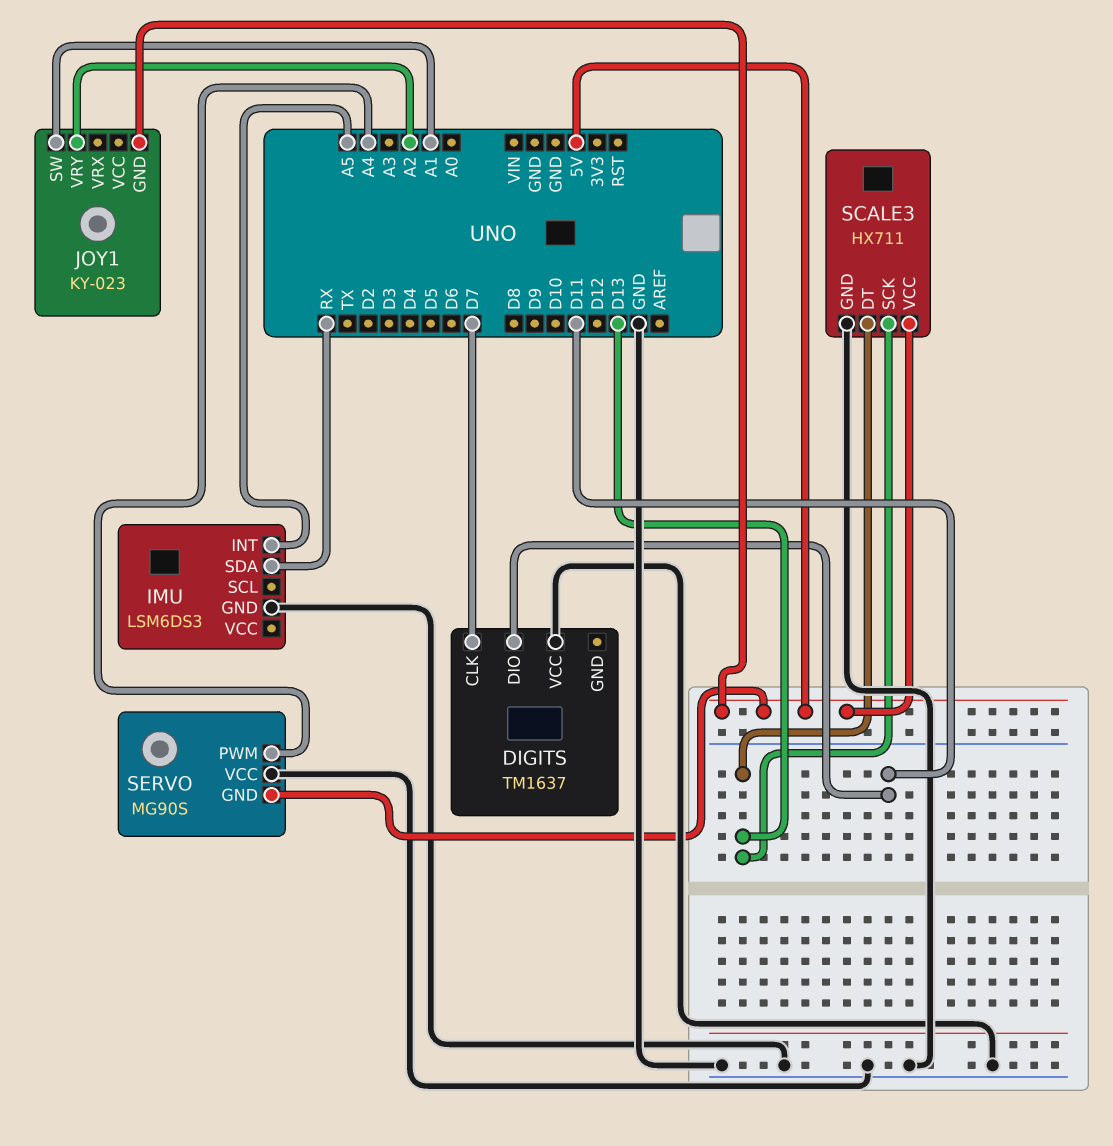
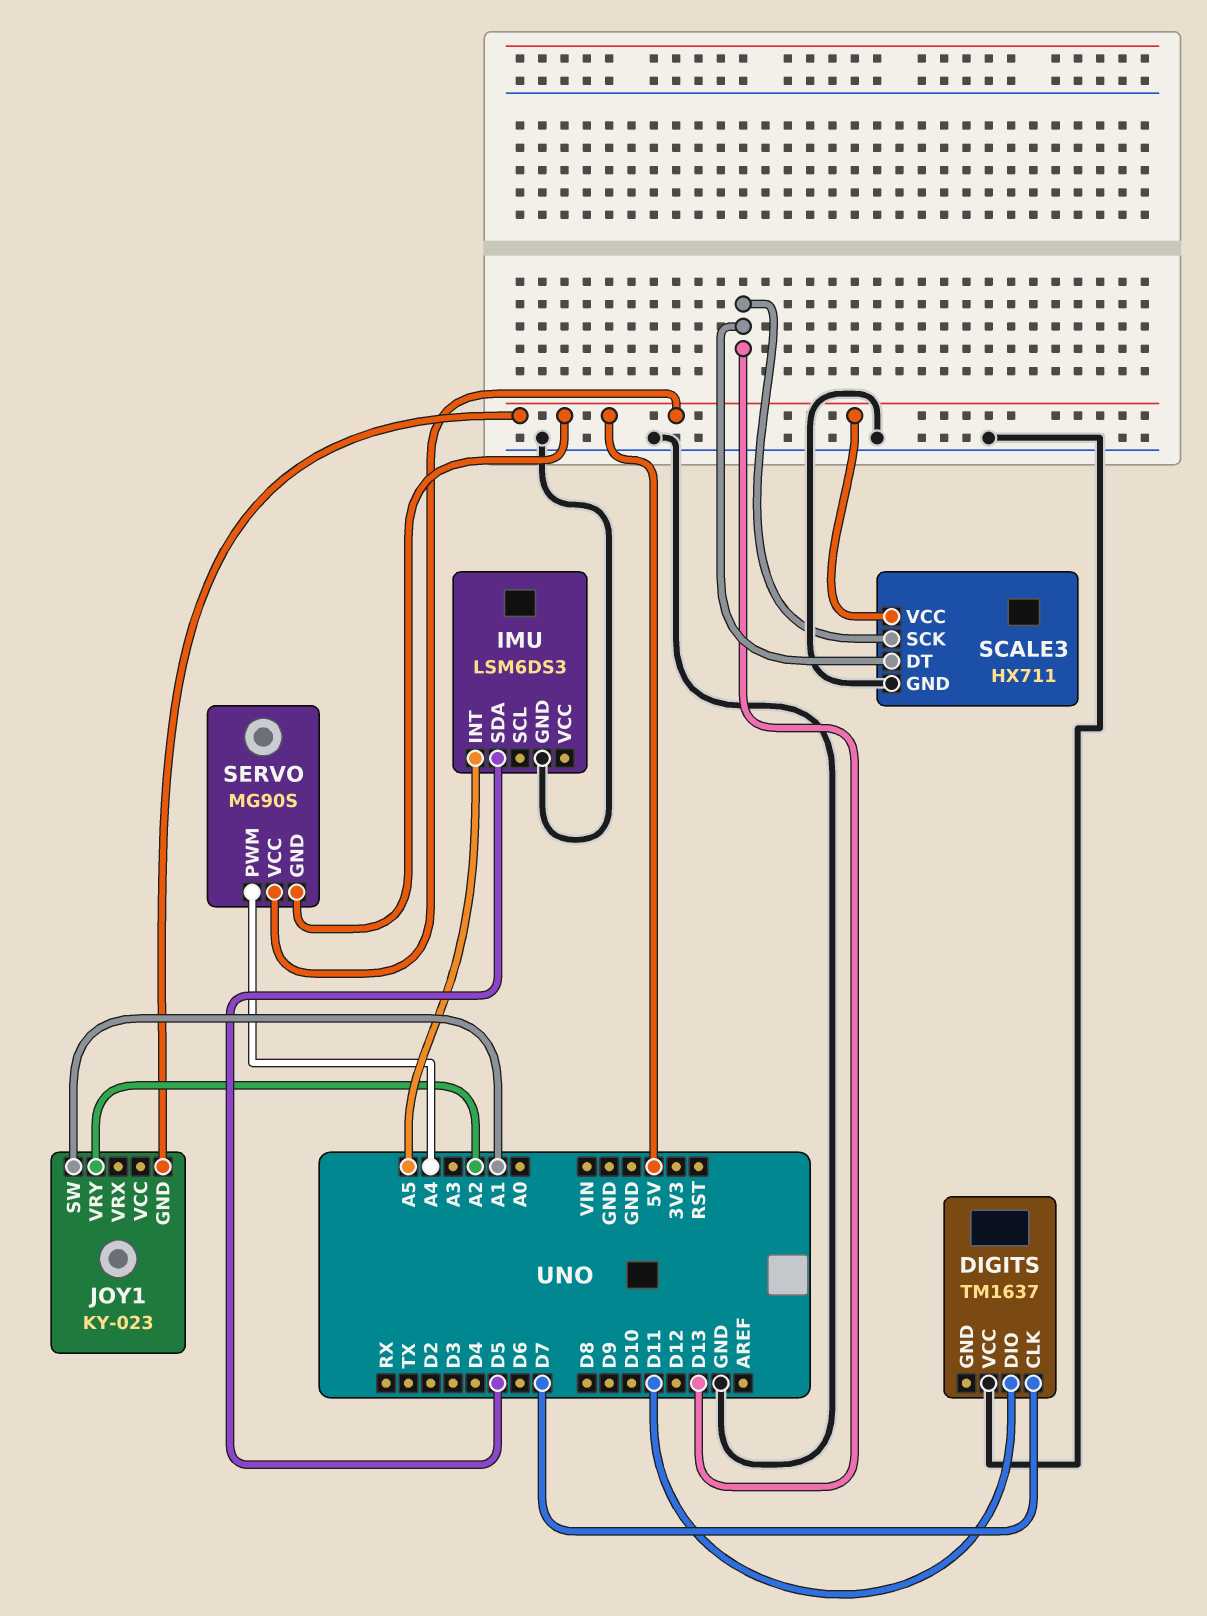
IMU pin SDA: RX -> D5
SERVO pin VCC: GND -> 5V

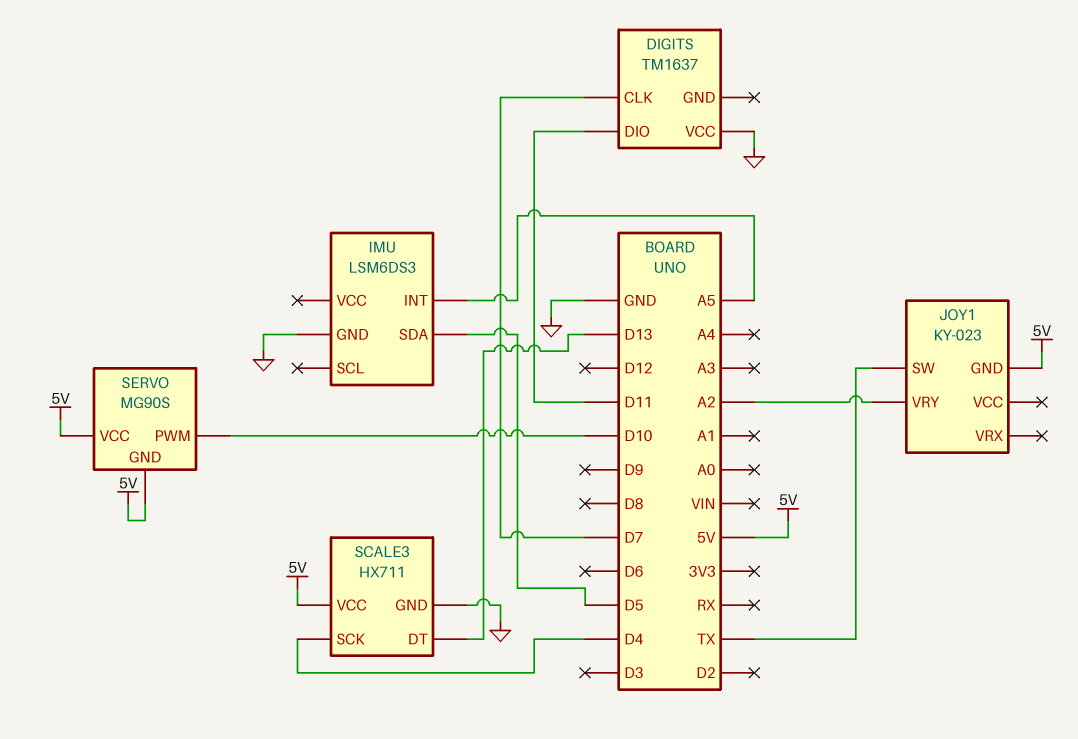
JOY1 pin SW: A1 -> TX
SCALE3 pin SCK: D13 -> D4
SERVO pin PWM: A4 -> D10

